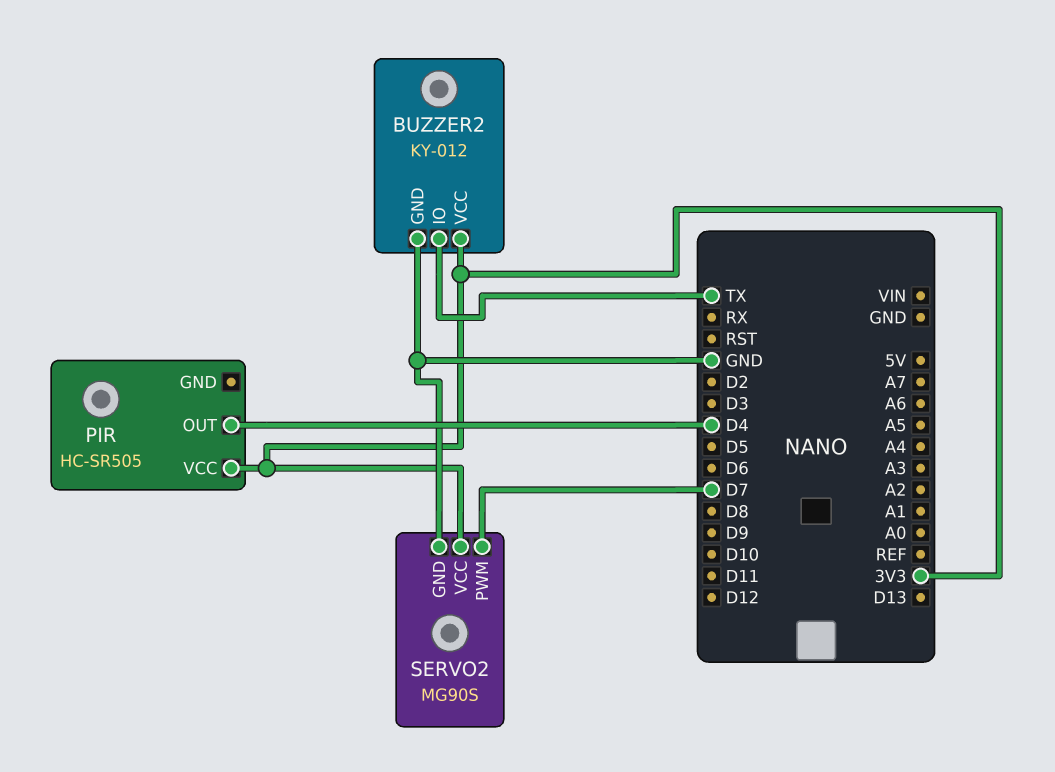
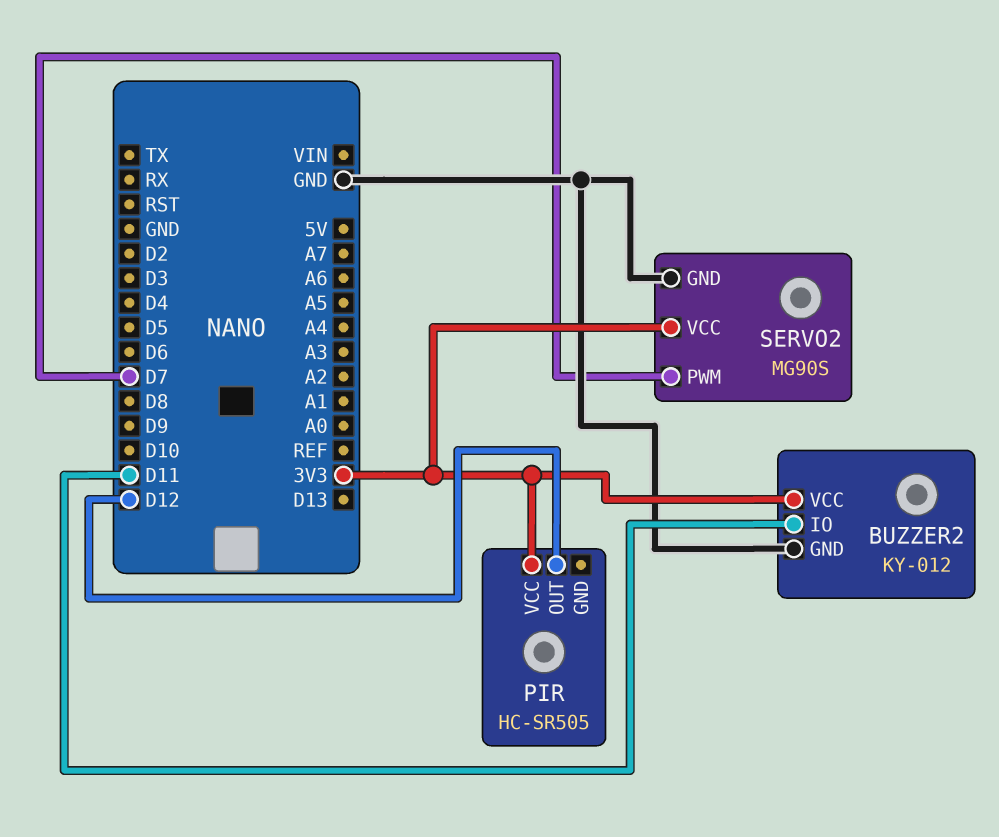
BUZZER2 pin IO: TX -> D11
PIR pin OUT: D4 -> D12

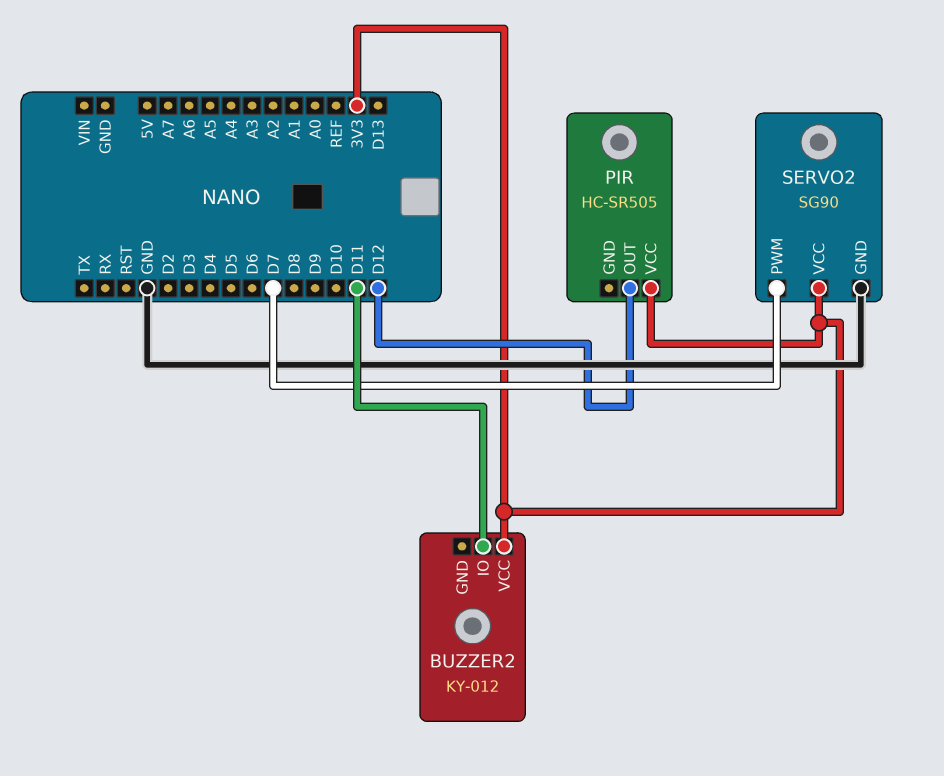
BUZZER2 pin GND: GND -> none
SERVO2: MG90S -> SG90

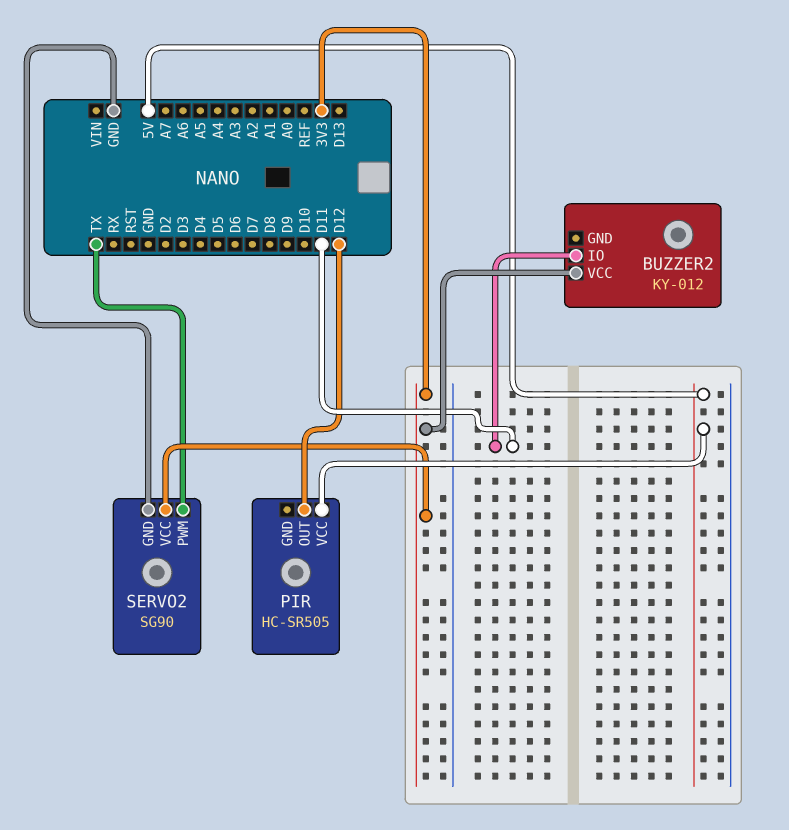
PIR pin VCC: 3V3 -> 5V
SERVO2 pin PWM: D7 -> TX

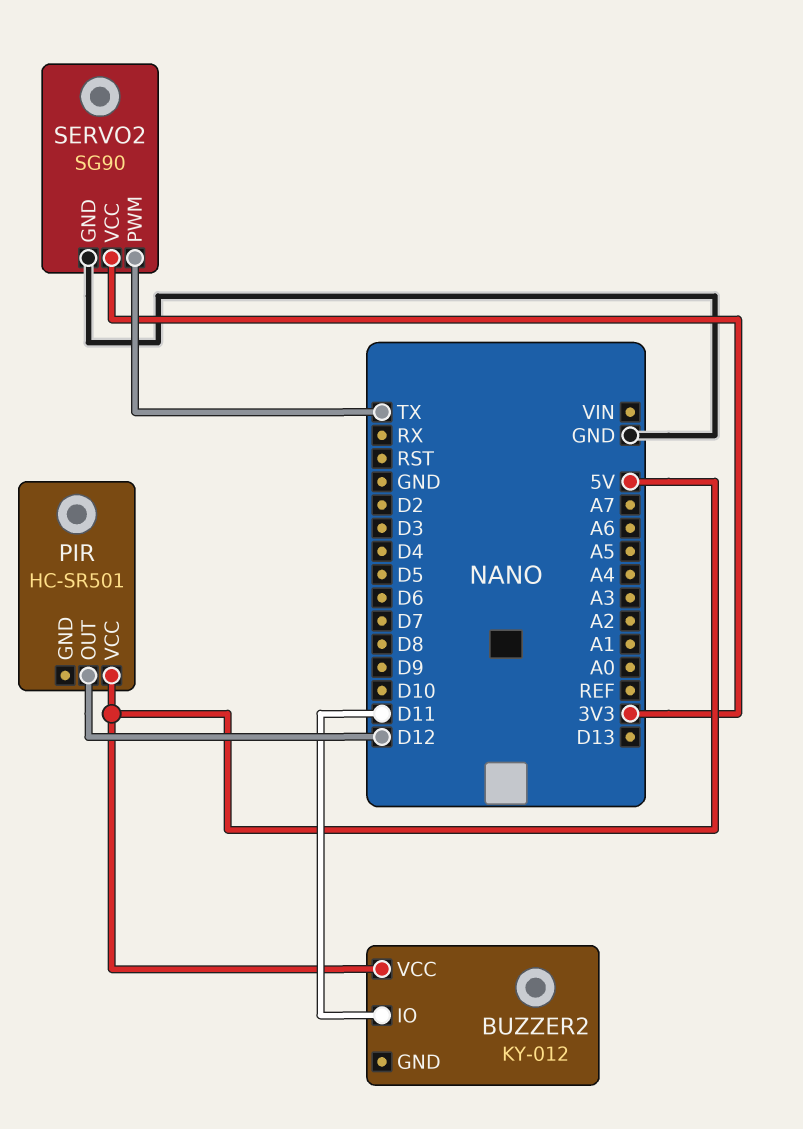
BUZZER2 pin VCC: 3V3 -> 5V
PIR: HC-SR505 -> HC-SR501

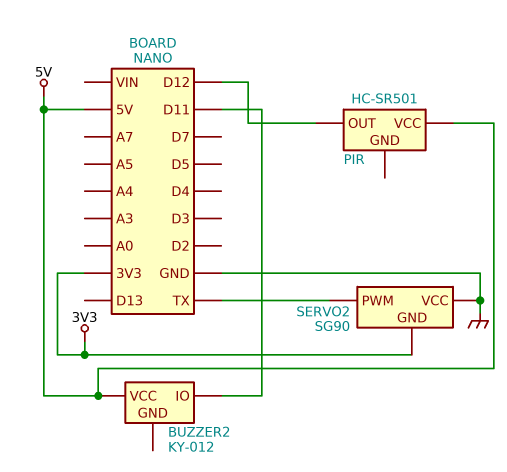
SERVO2 pin GND: GND -> 3V3
SERVO2 pin VCC: 3V3 -> GND

